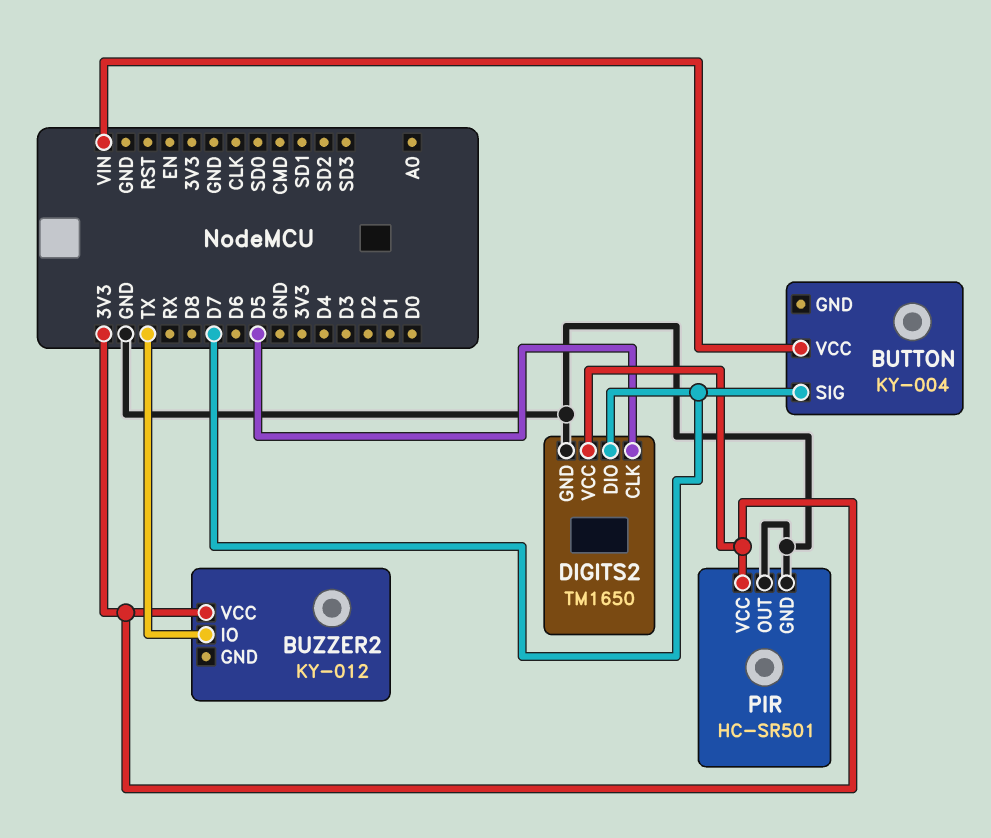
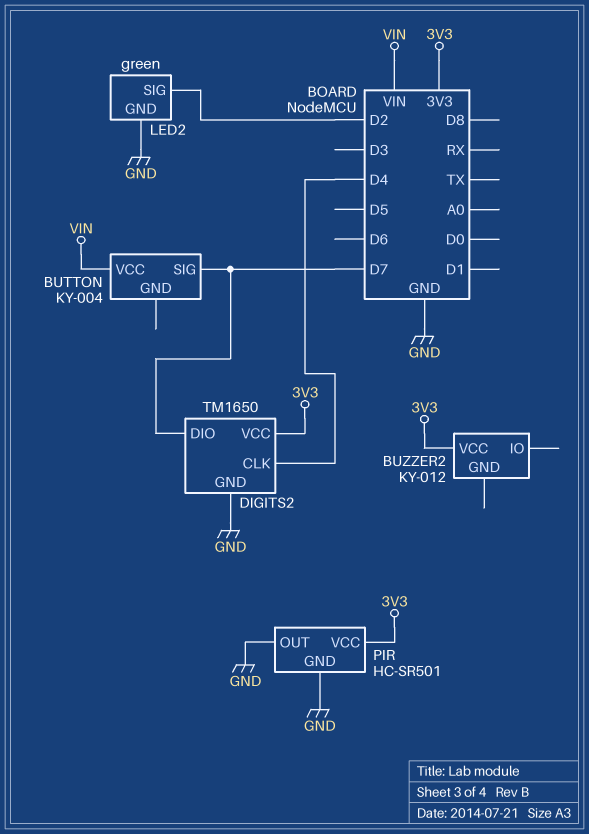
BUZZER2 pin IO: TX -> none
DIGITS2 pin CLK: D5 -> D4
LED2: none -> green
LED2 pin GND: none -> GND
LED2 pin SIG: none -> D2

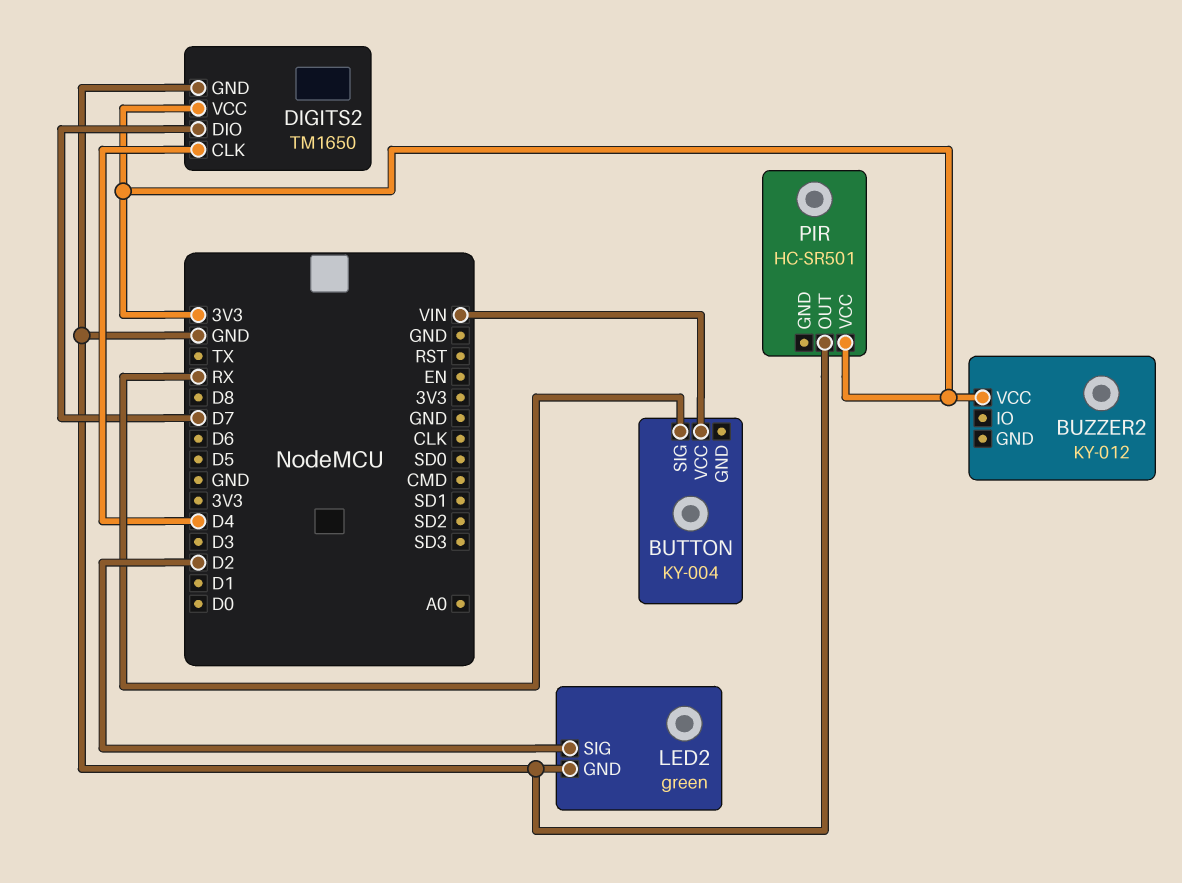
BUTTON pin SIG: D7 -> RX
PIR pin GND: GND -> none

